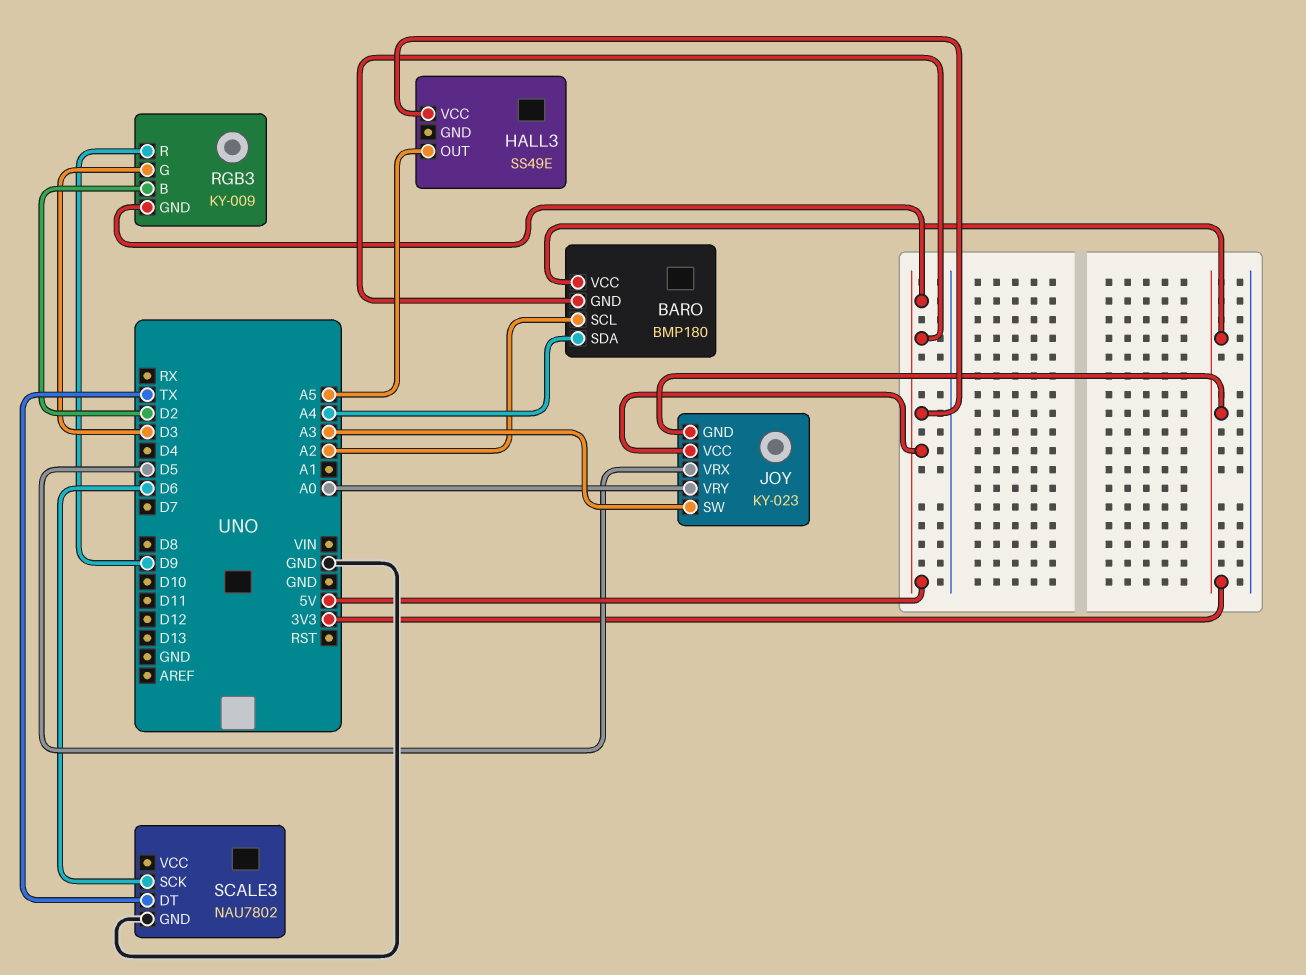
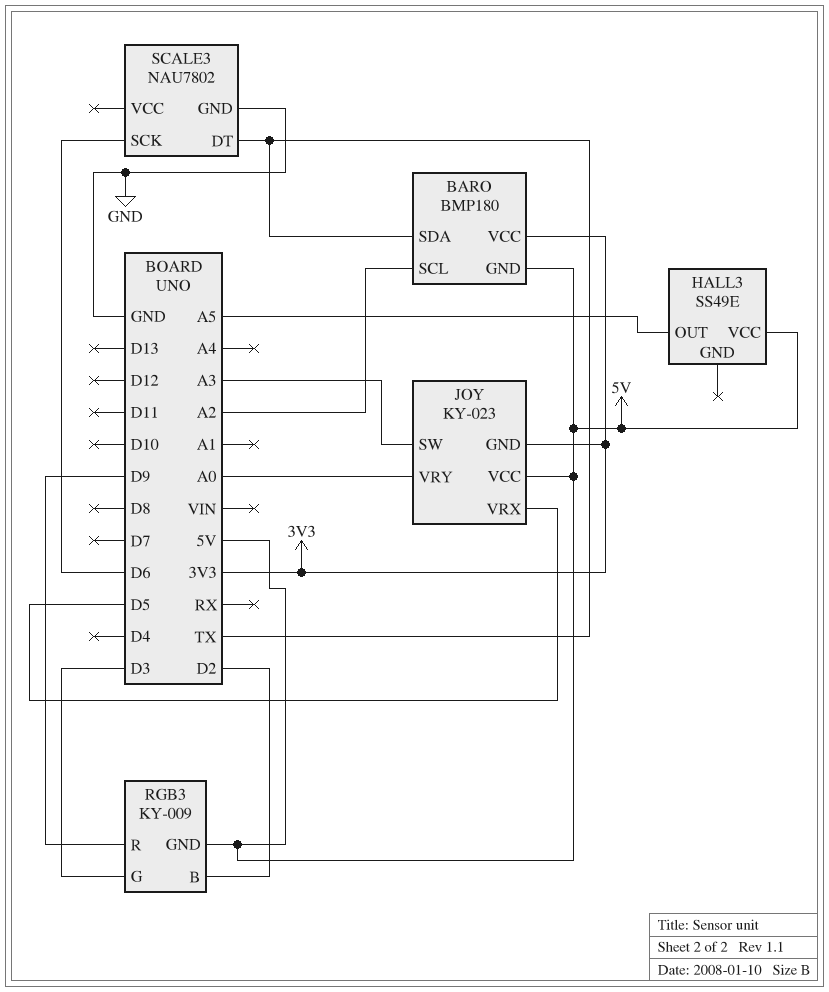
BARO pin SDA: A4 -> TX

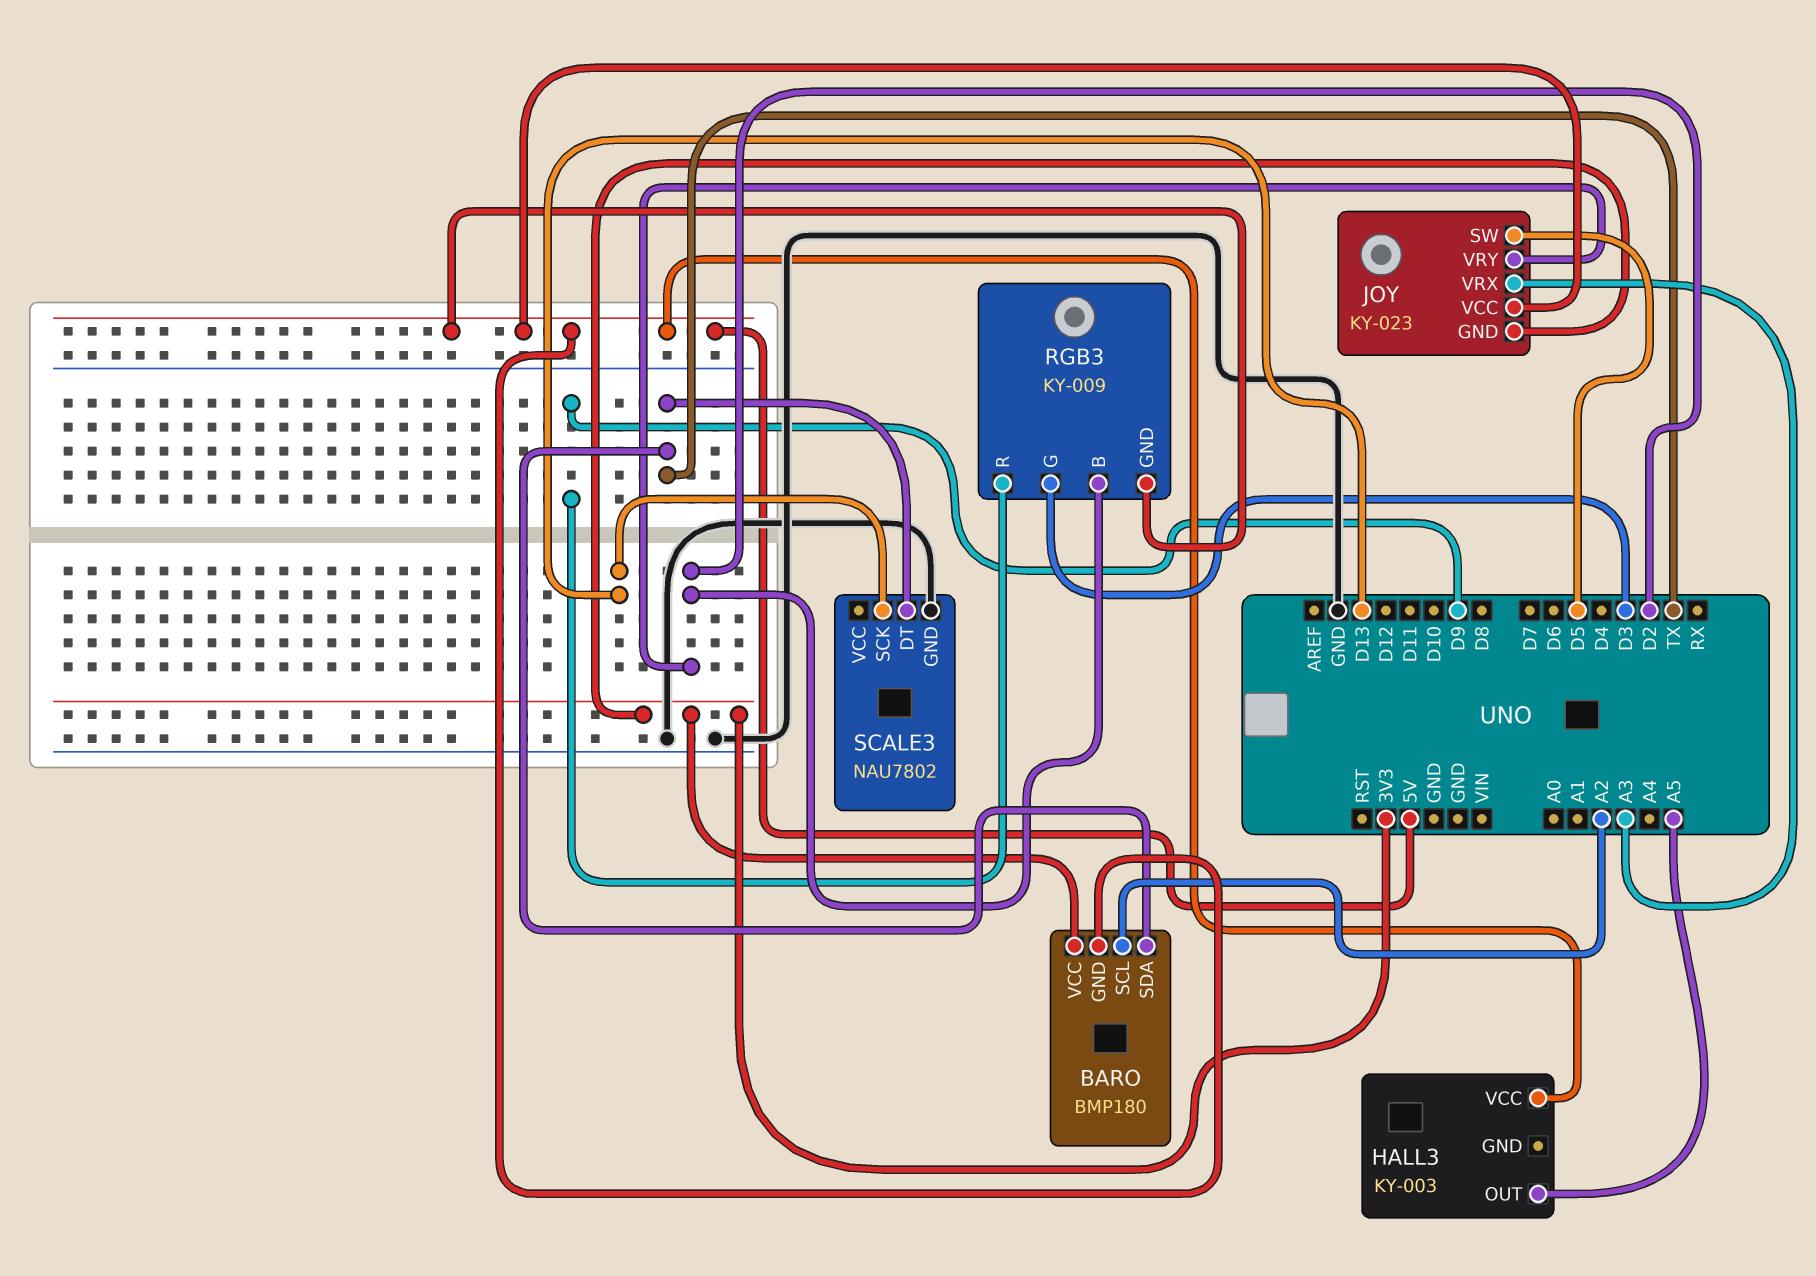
HALL3: SS49E -> KY-003
JOY pin SW: A3 -> D5
JOY pin VRX: D5 -> A3
JOY pin VRY: A0 -> D2
SCALE3 pin SCK: D6 -> D13

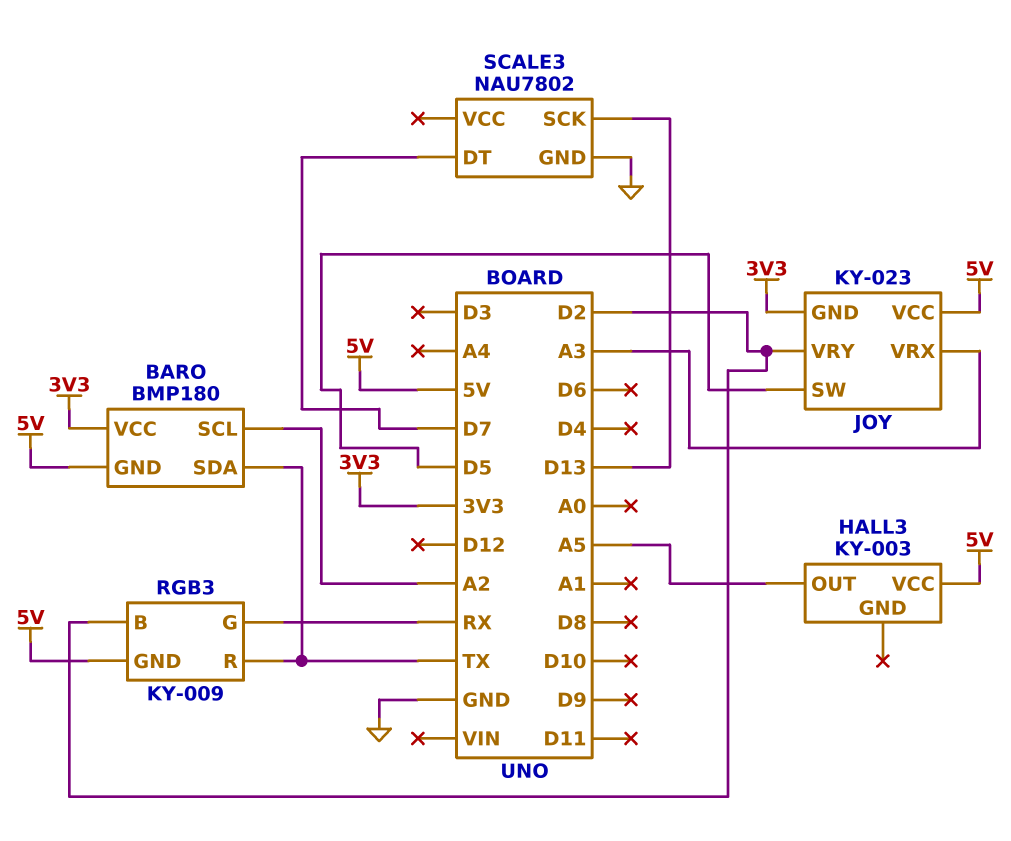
RGB3 pin G: D3 -> RX
RGB3 pin R: D9 -> TX
SCALE3 pin DT: TX -> D7

